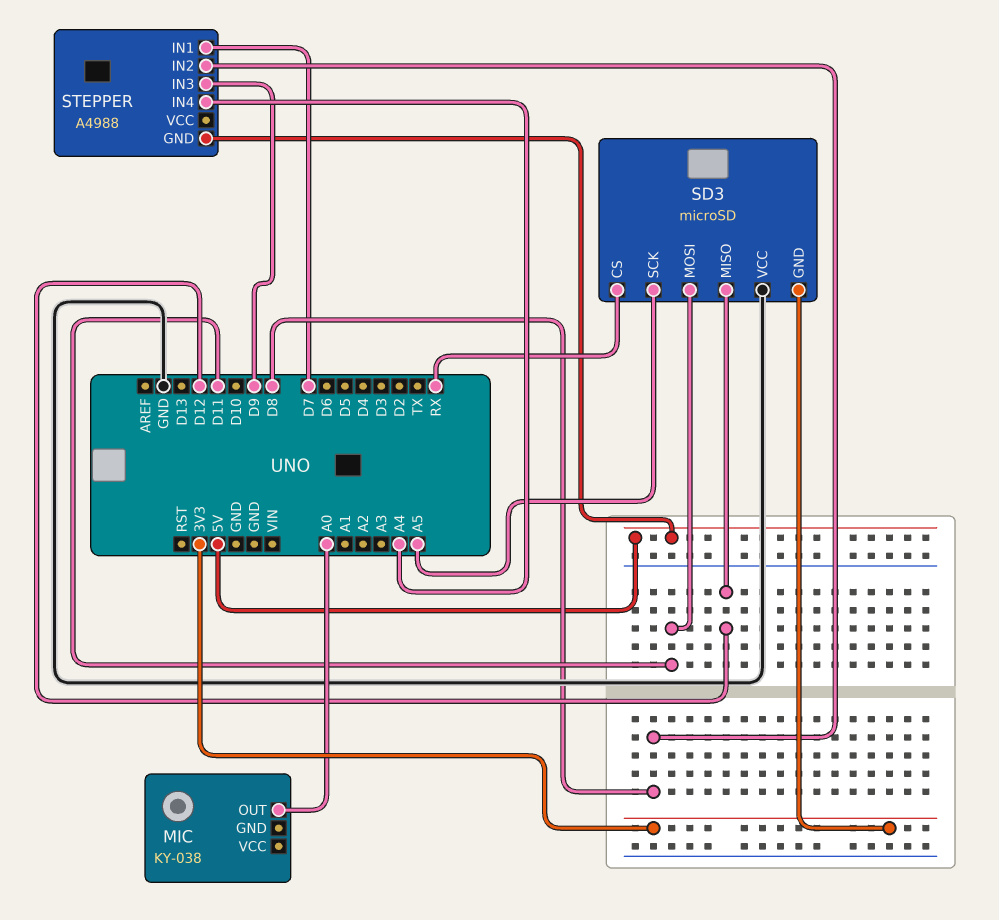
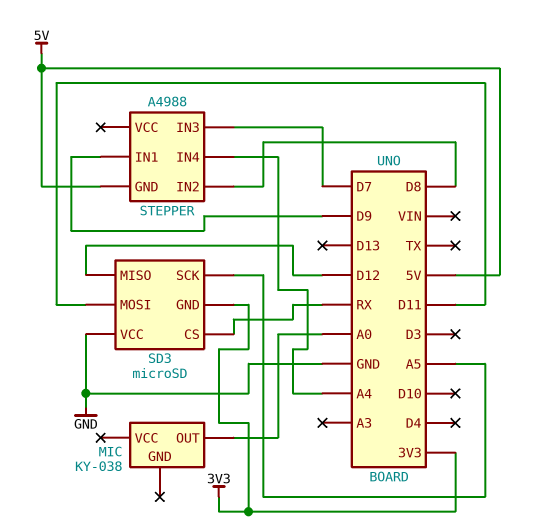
STEPPER pin IN1: D7 -> D9
STEPPER pin IN3: D9 -> D7

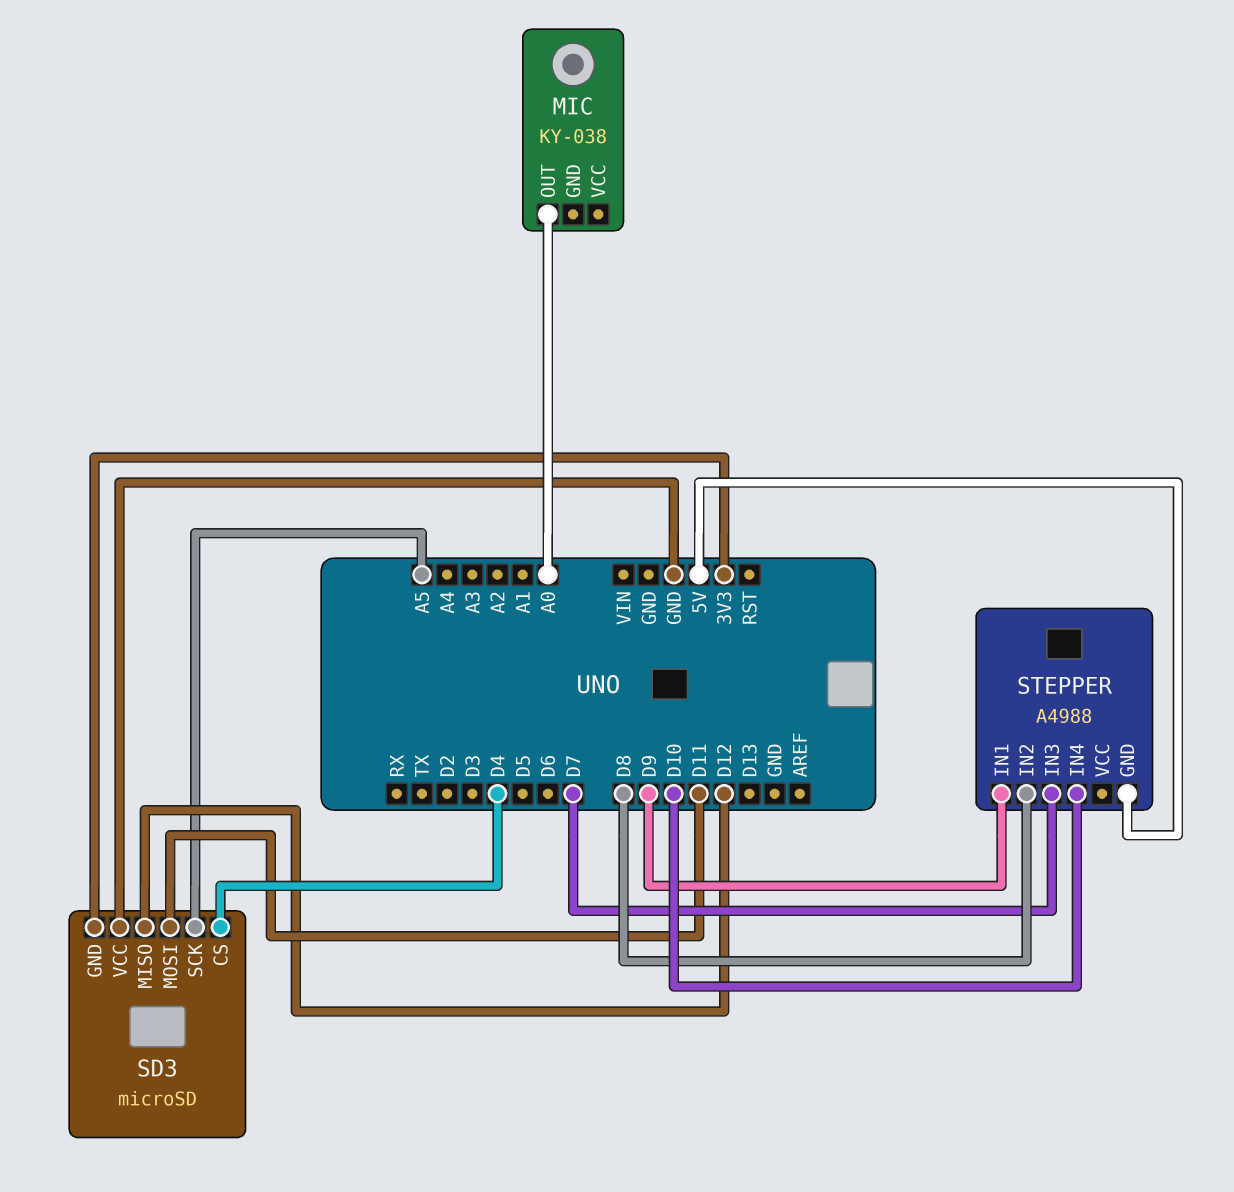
SD3 pin CS: RX -> D4
STEPPER pin IN4: A4 -> D10

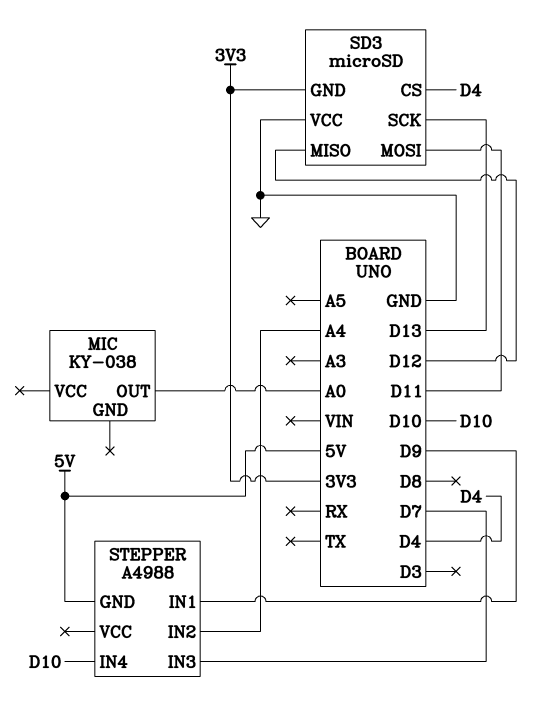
SD3 pin SCK: A5 -> D13
STEPPER pin IN2: D8 -> A4

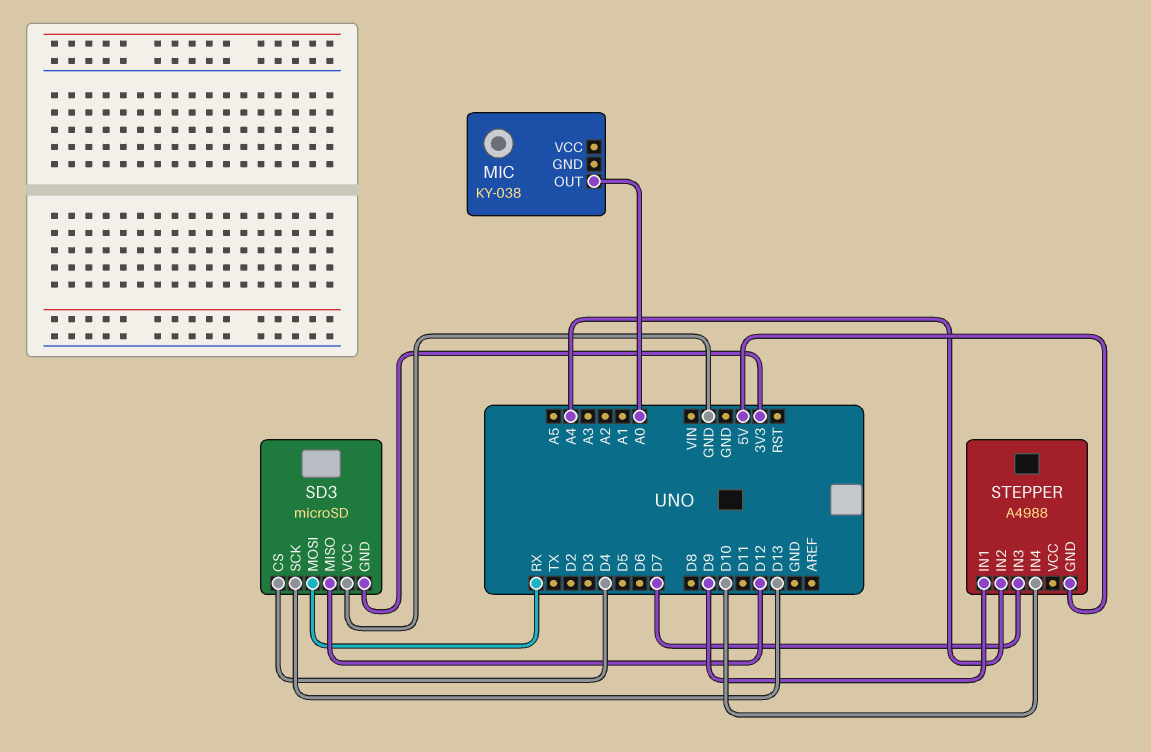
SD3 pin MOSI: D11 -> RX

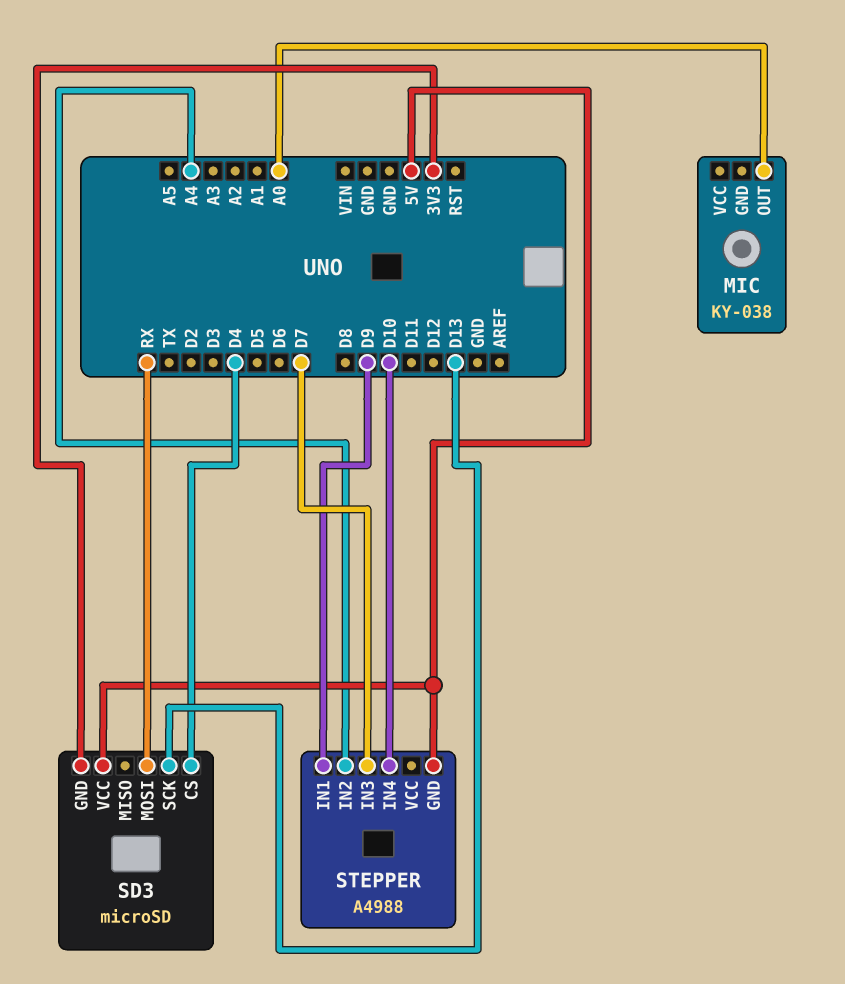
SD3 pin MISO: D12 -> none
SD3 pin VCC: GND -> 5V

